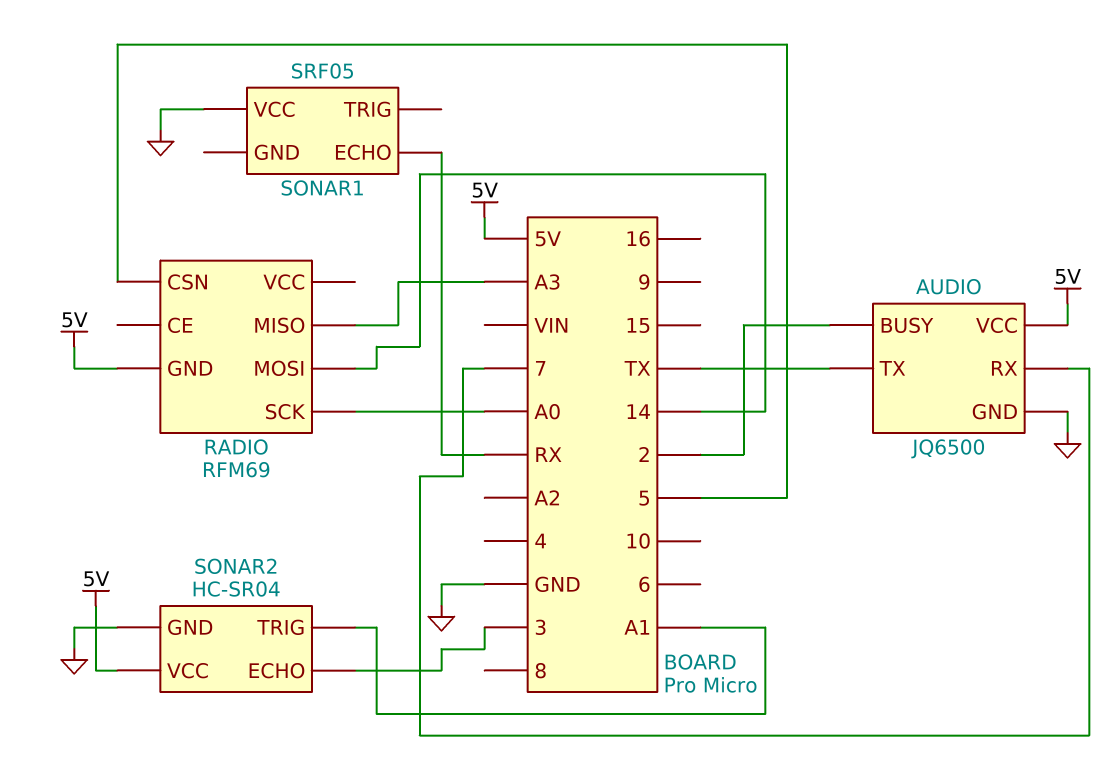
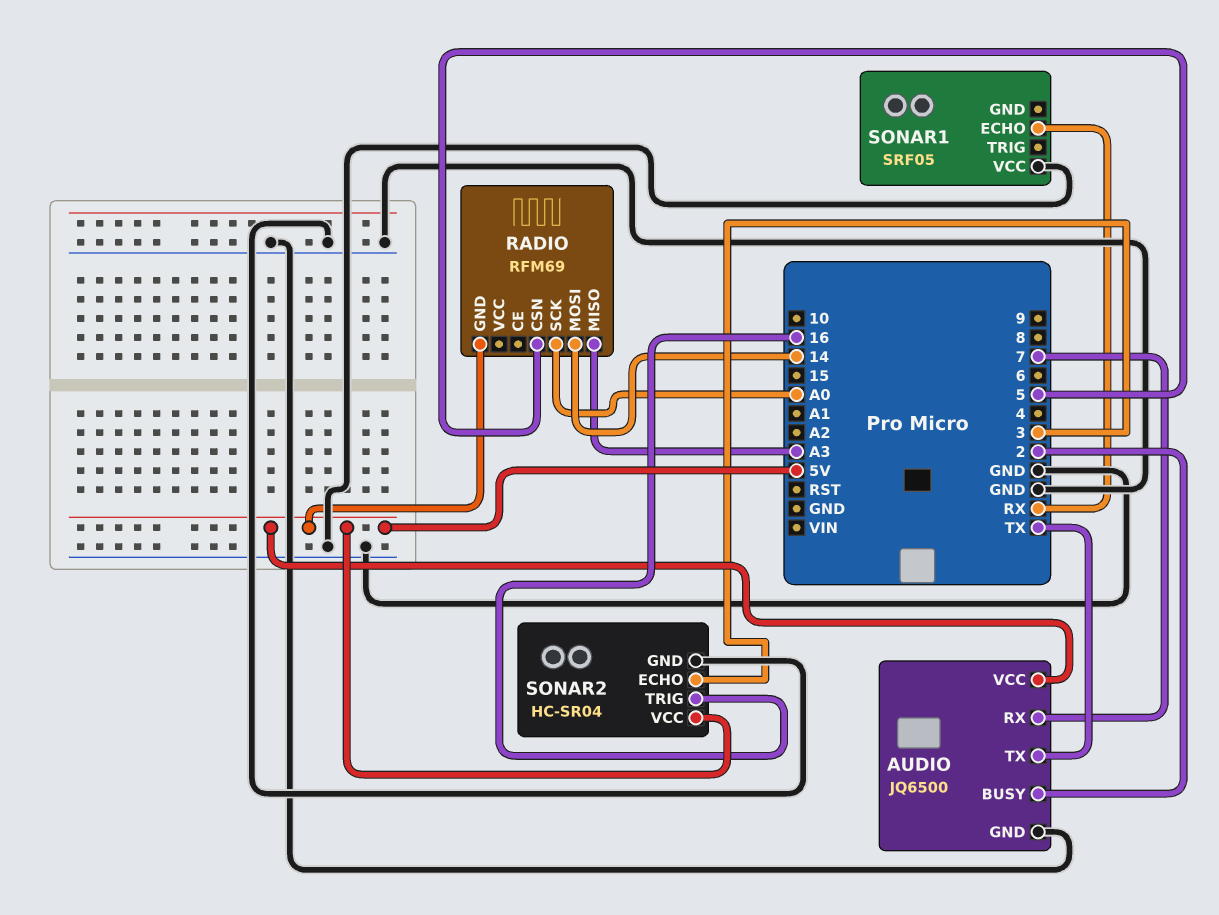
SONAR2 pin TRIG: A1 -> 16

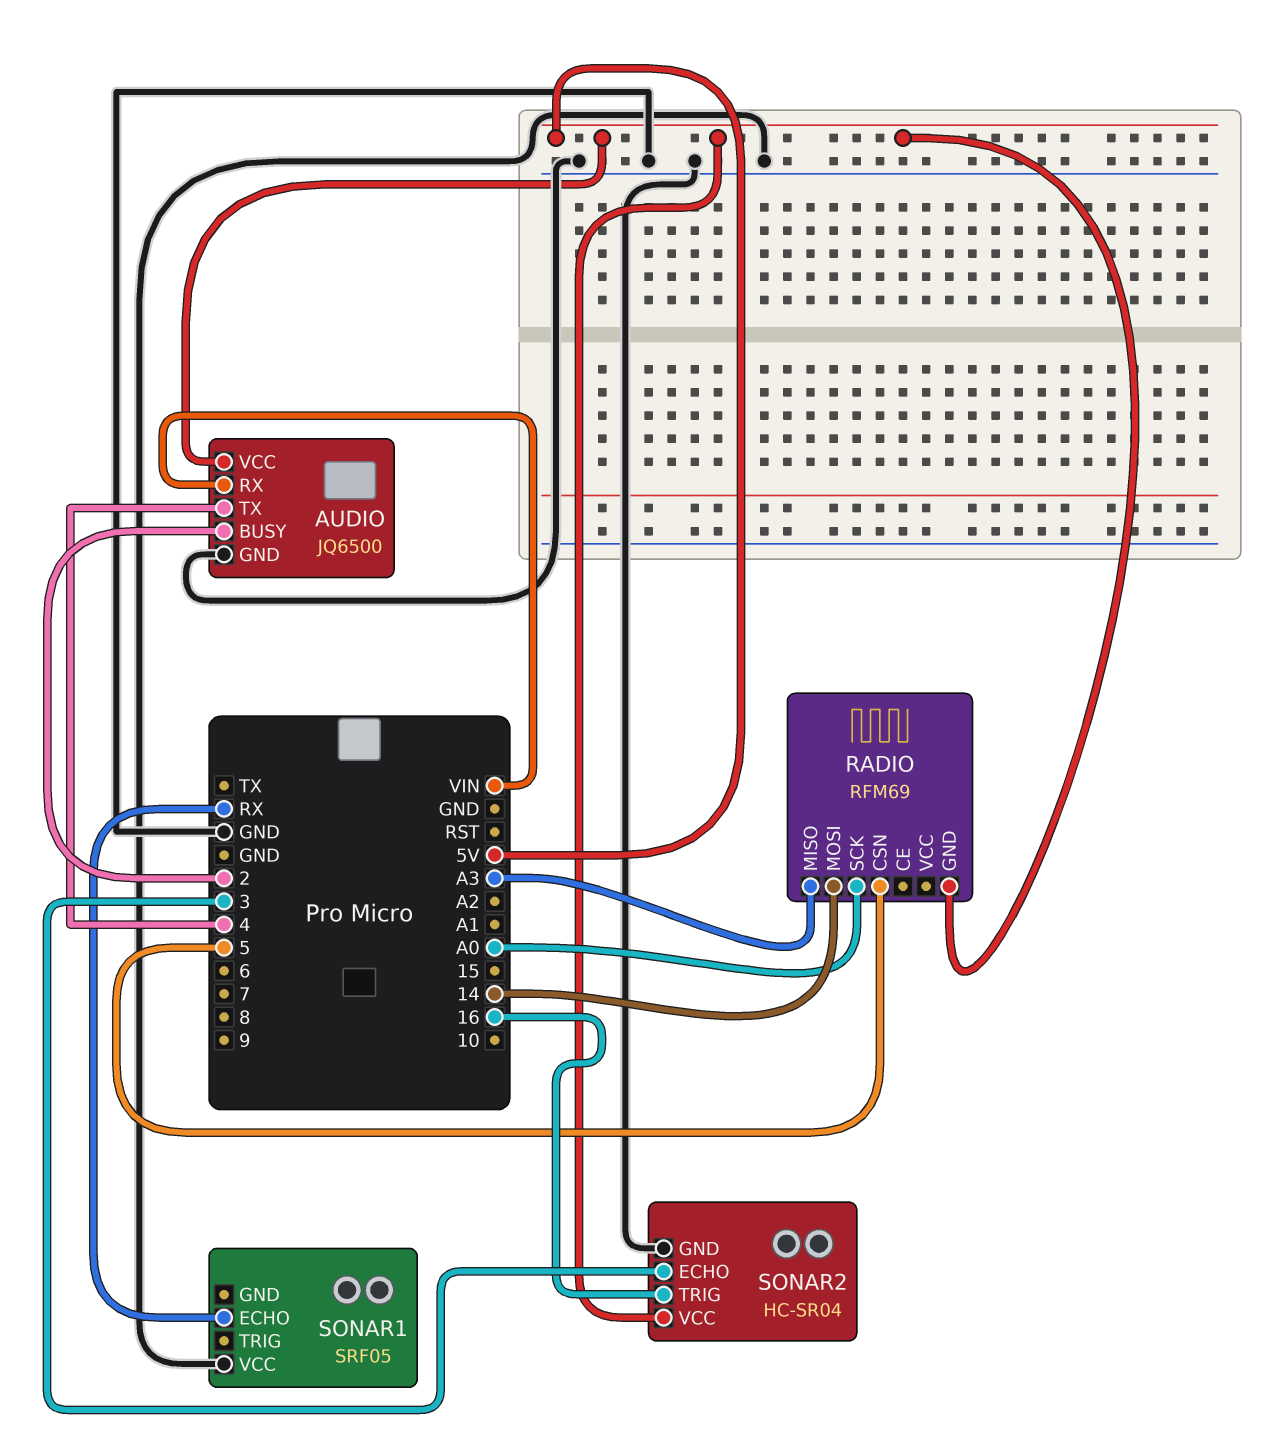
AUDIO pin RX: 7 -> VIN
AUDIO pin TX: TX -> 4

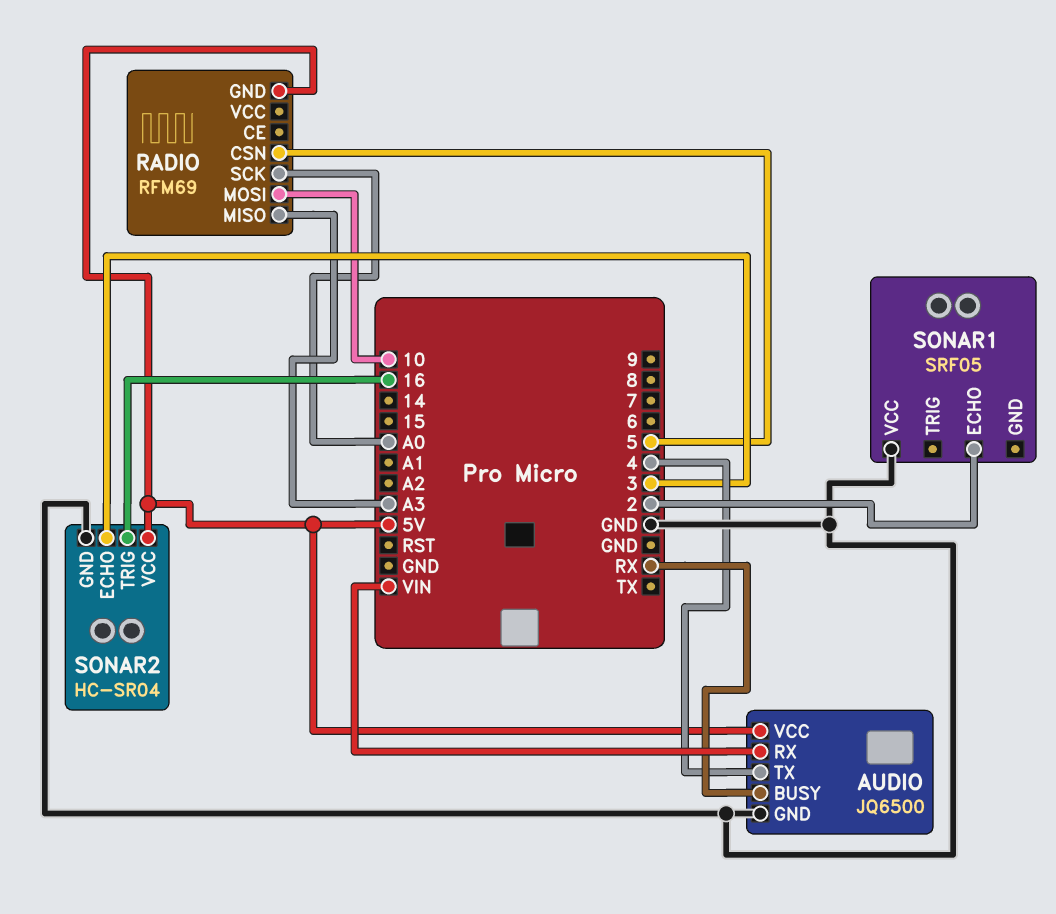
AUDIO pin BUSY: 2 -> RX
RADIO pin MOSI: 14 -> 10
SONAR1 pin ECHO: RX -> 2

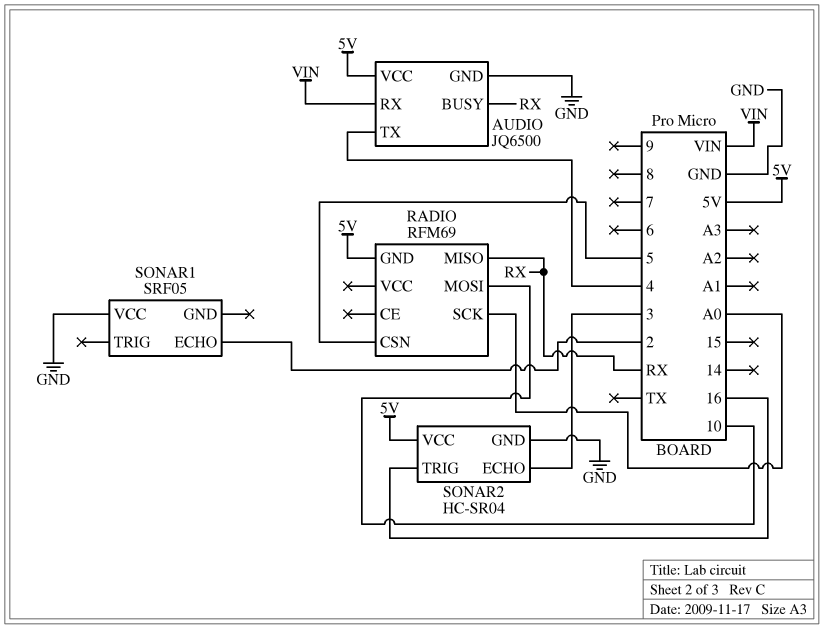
RADIO pin MISO: A3 -> RX

